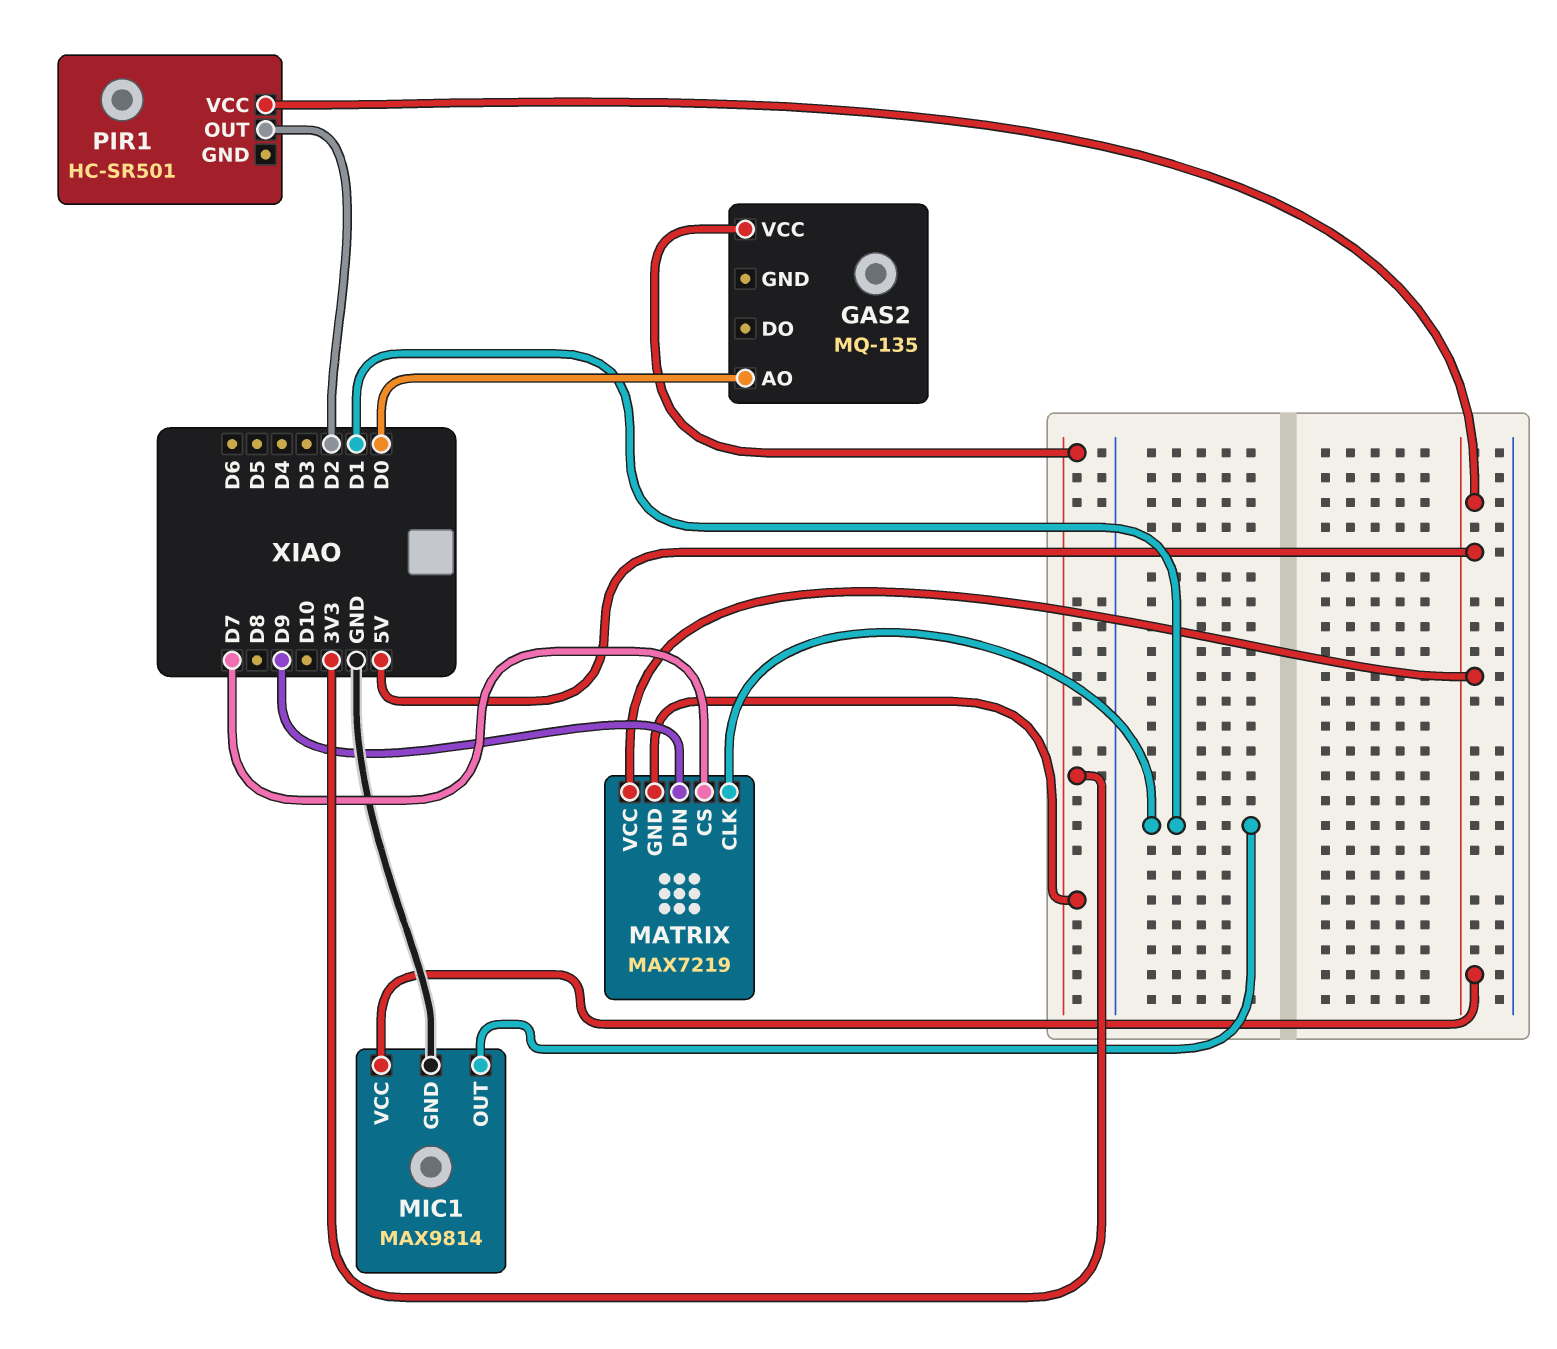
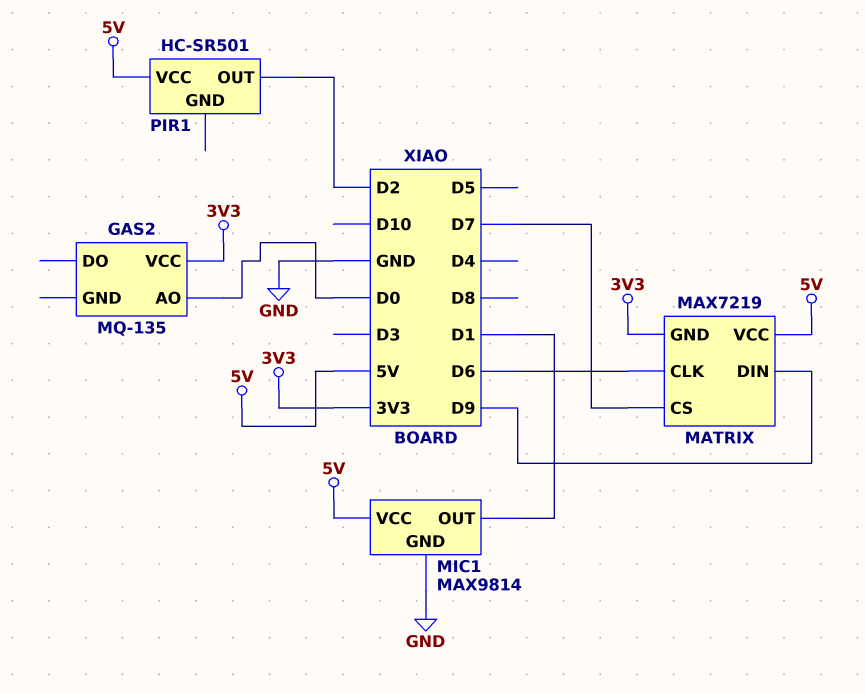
MATRIX pin CLK: D1 -> D6

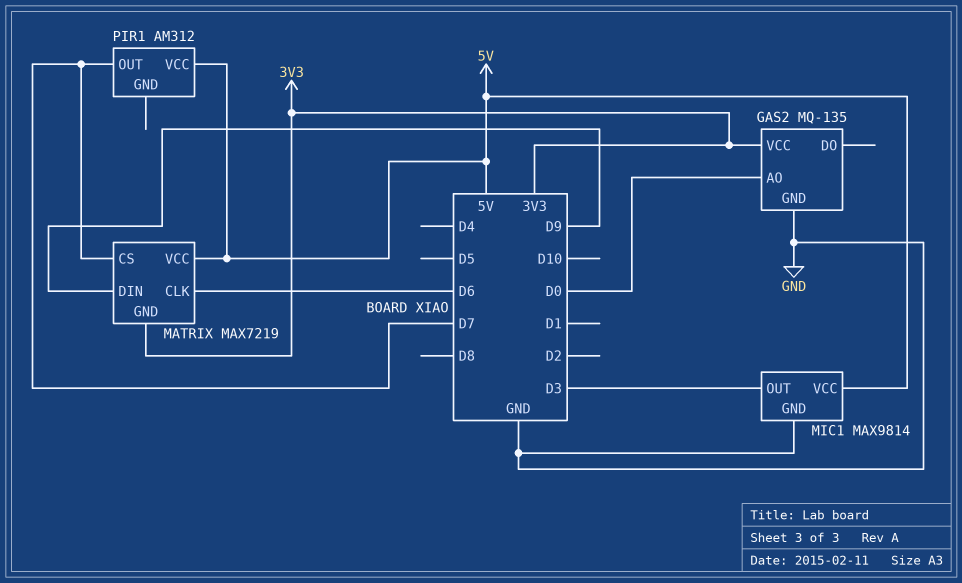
GAS2 pin GND: none -> GND
MIC1 pin OUT: D1 -> D3
PIR1: HC-SR501 -> AM312
PIR1 pin OUT: D2 -> D7

